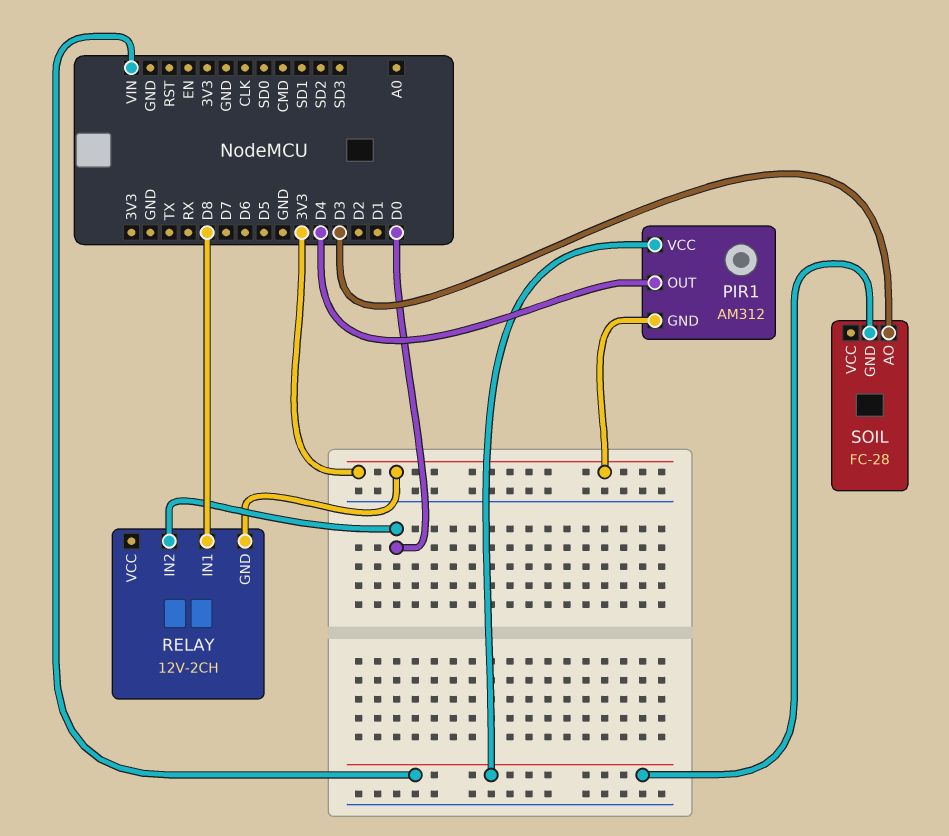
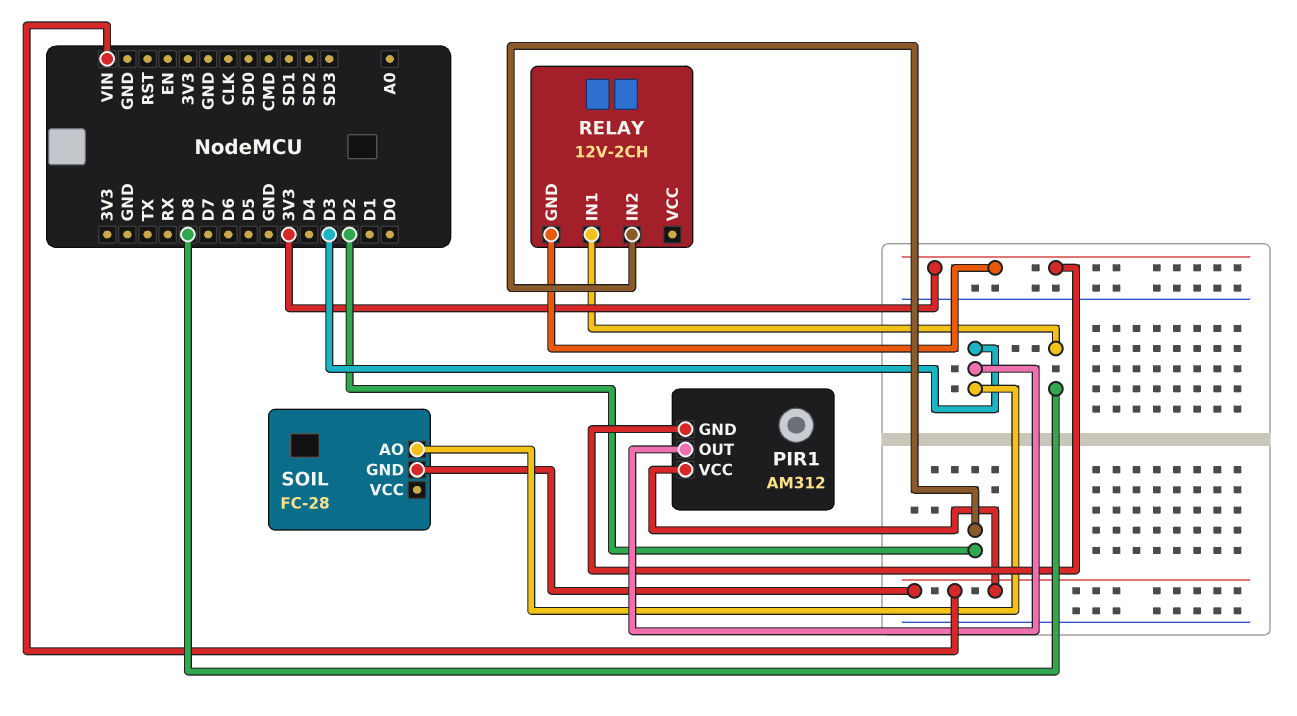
PIR1 pin OUT: D4 -> D3
RELAY pin IN2: D0 -> D2

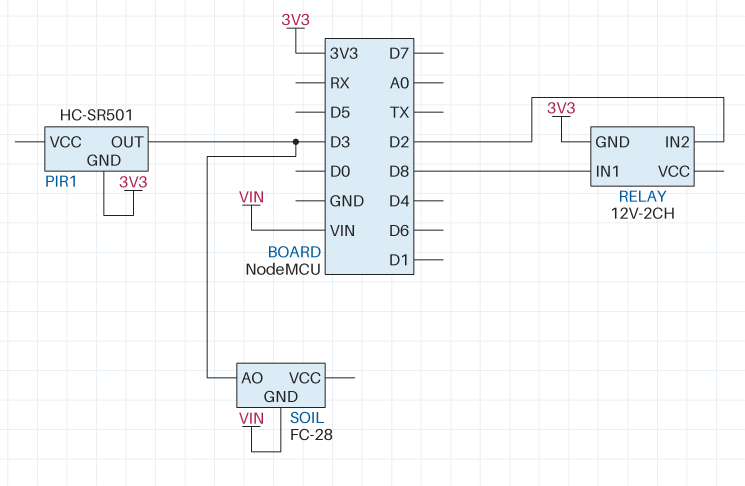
PIR1: AM312 -> HC-SR501
PIR1 pin VCC: VIN -> none

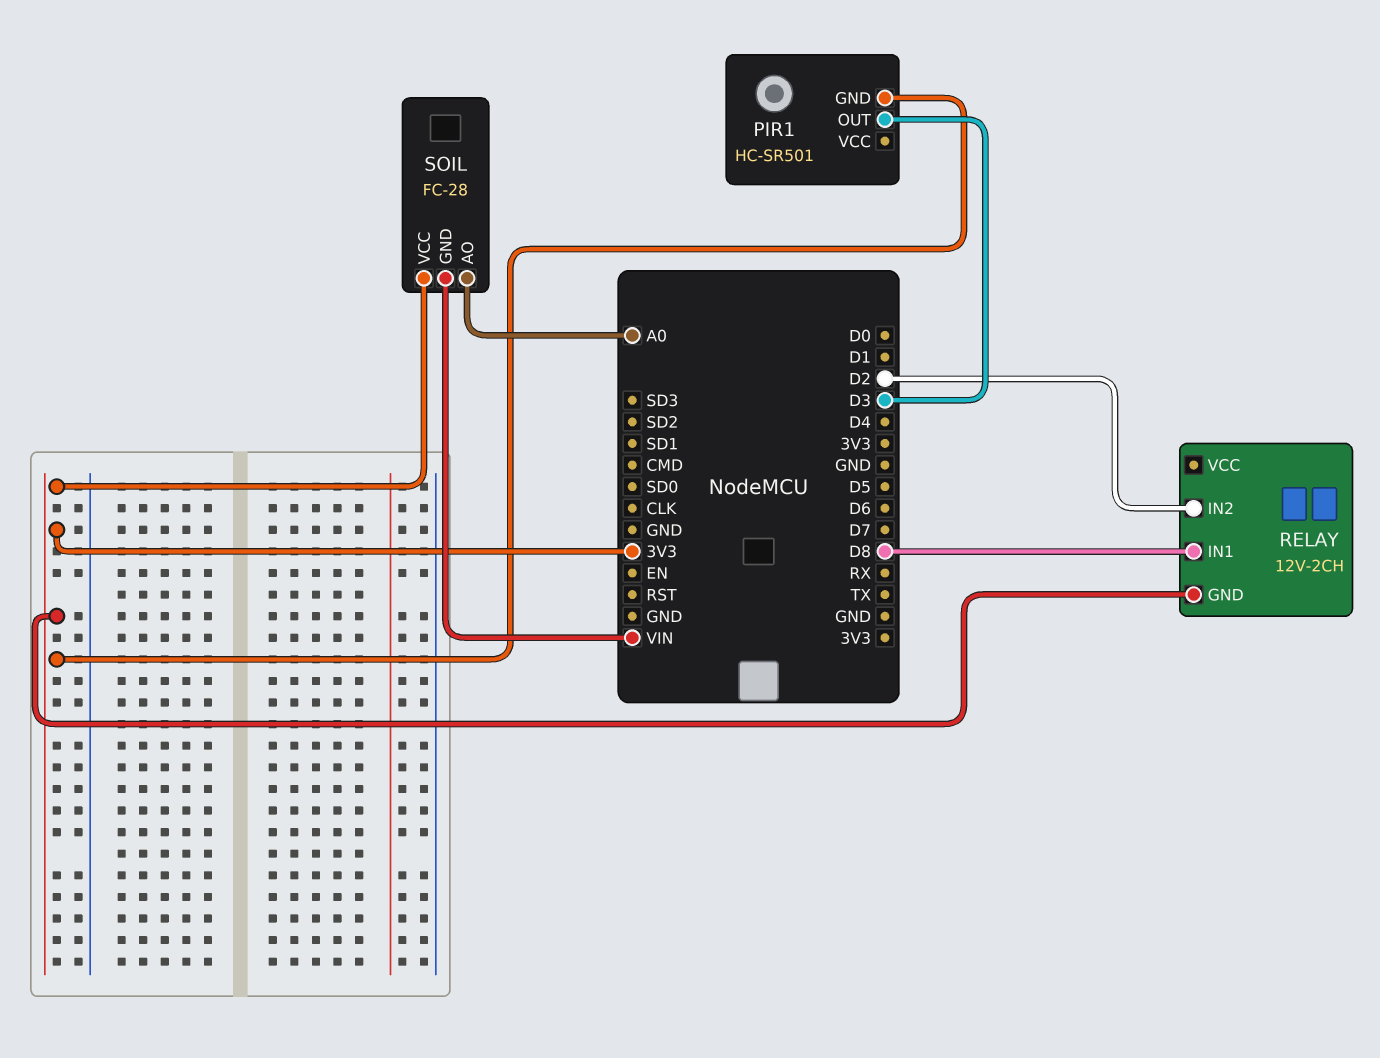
SOIL pin AO: D3 -> A0
SOIL pin VCC: none -> 3V3

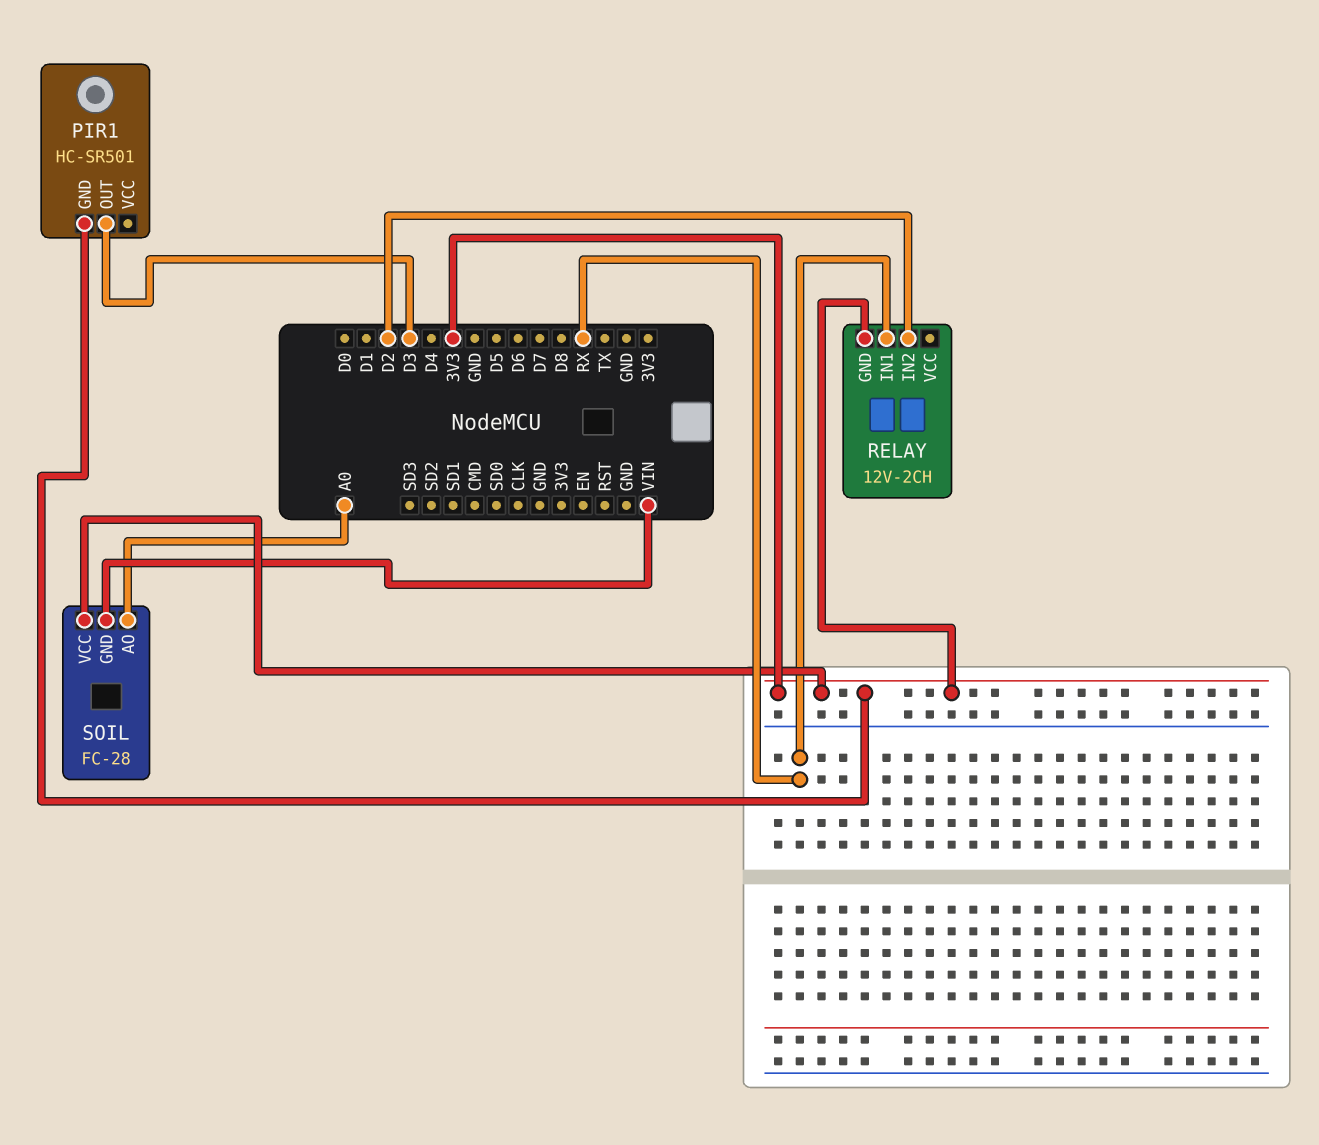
RELAY pin IN1: D8 -> RX

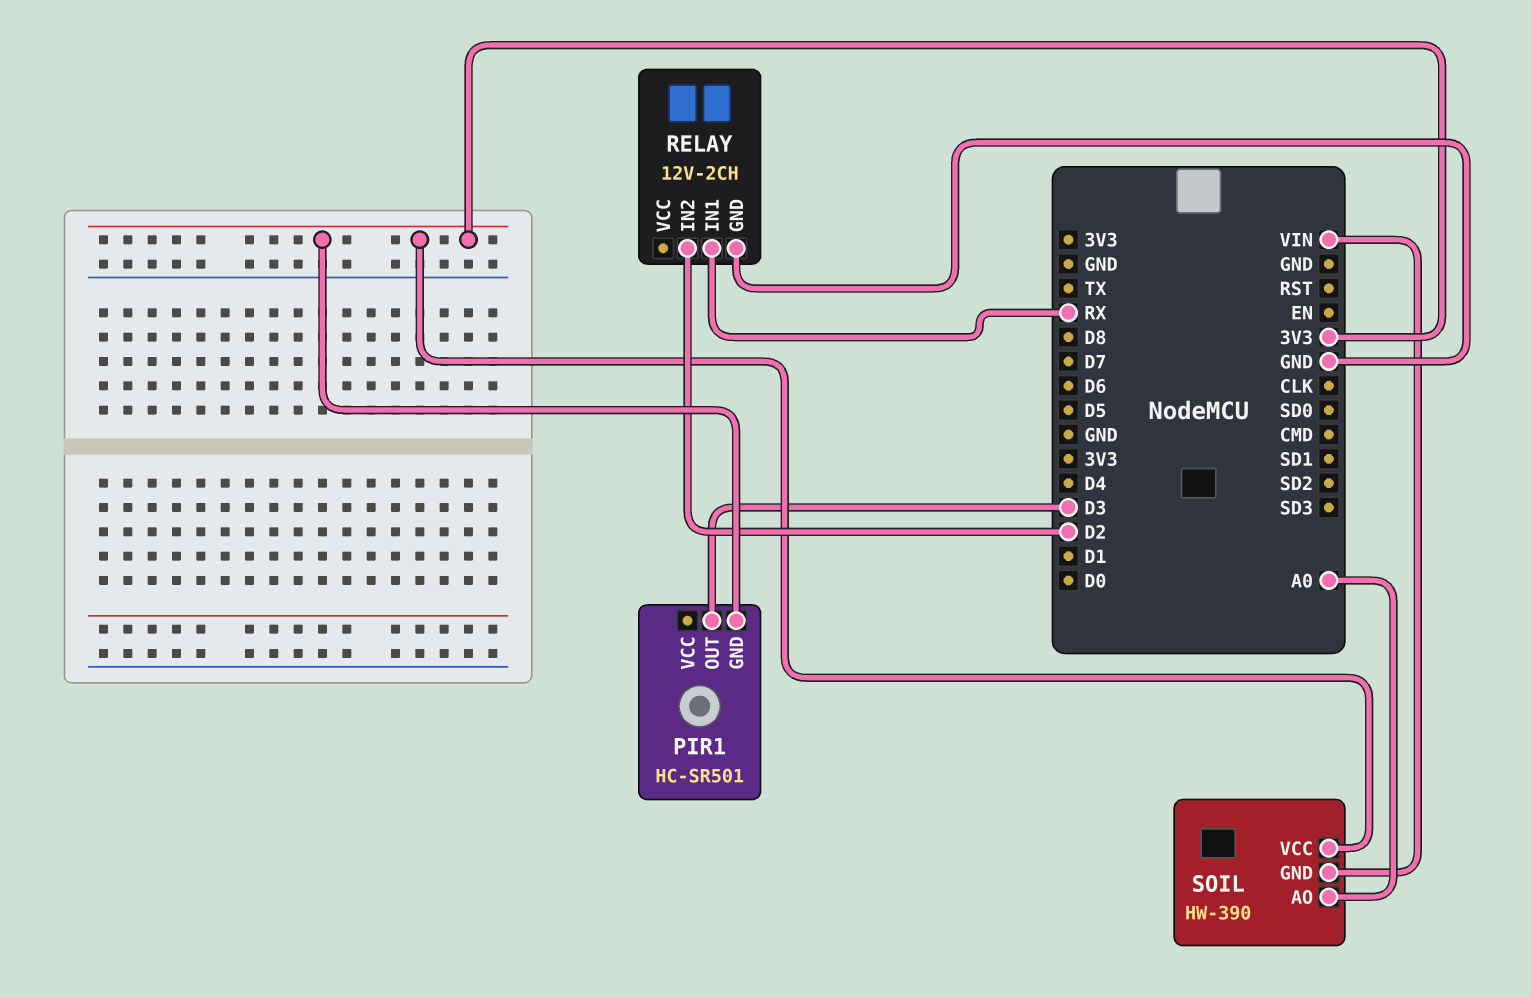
RELAY pin GND: 3V3 -> GND
SOIL: FC-28 -> HW-390

